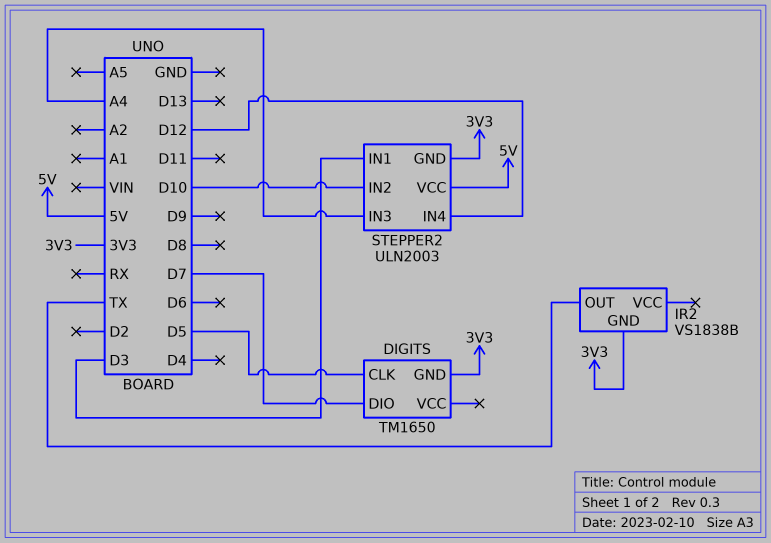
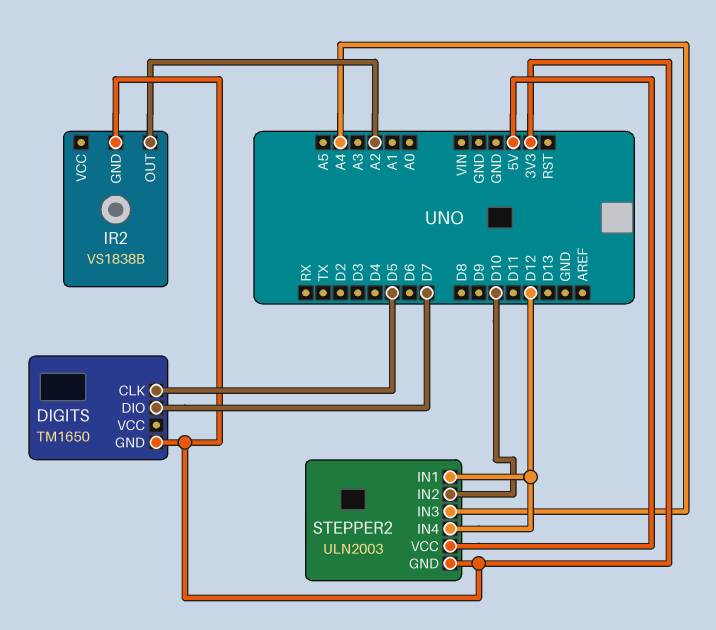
IR2 pin OUT: TX -> A2
STEPPER2 pin IN1: D3 -> D12

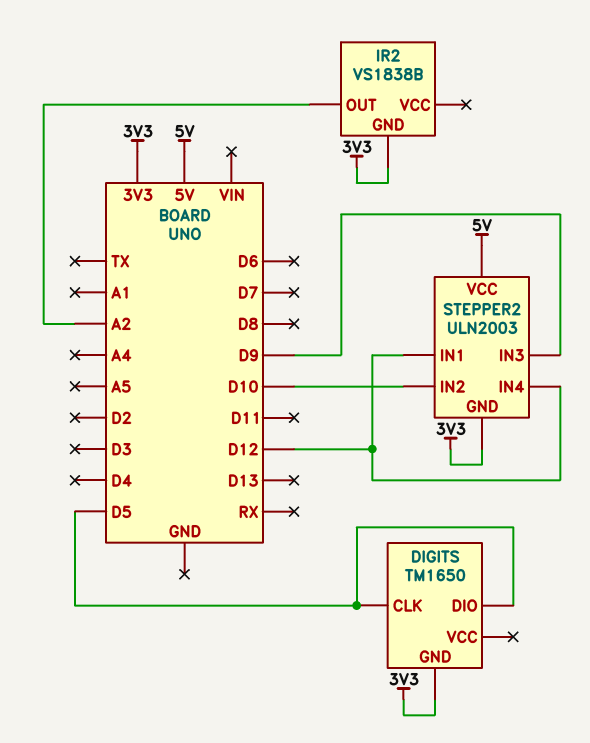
DIGITS pin DIO: D7 -> D5
STEPPER2 pin IN3: A4 -> D9

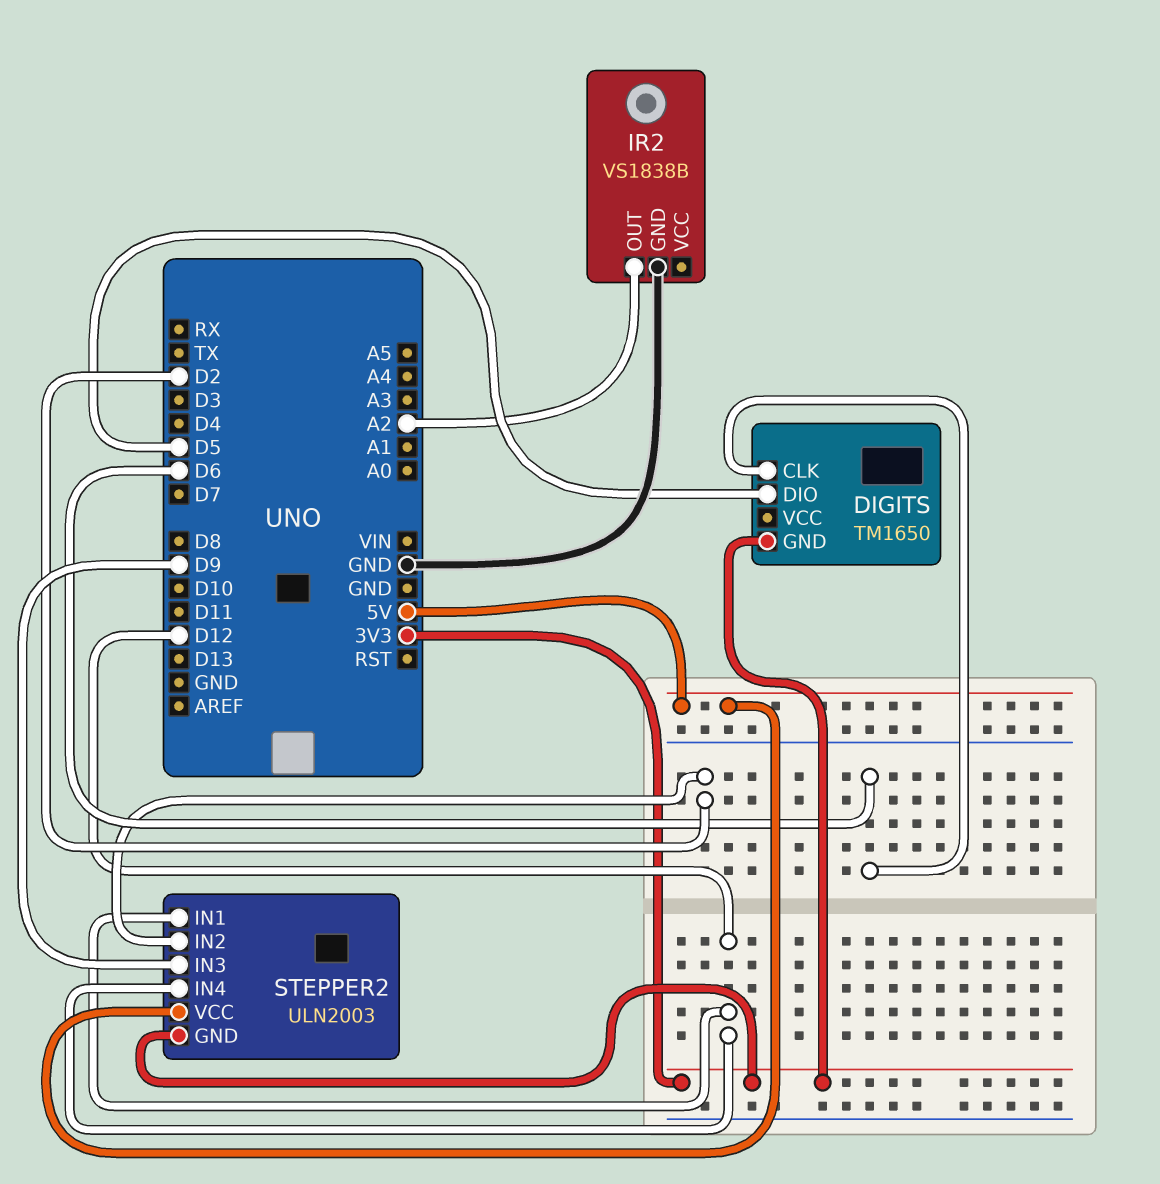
DIGITS pin CLK: D5 -> D6
IR2 pin GND: 3V3 -> GND
STEPPER2 pin IN2: D10 -> D2

